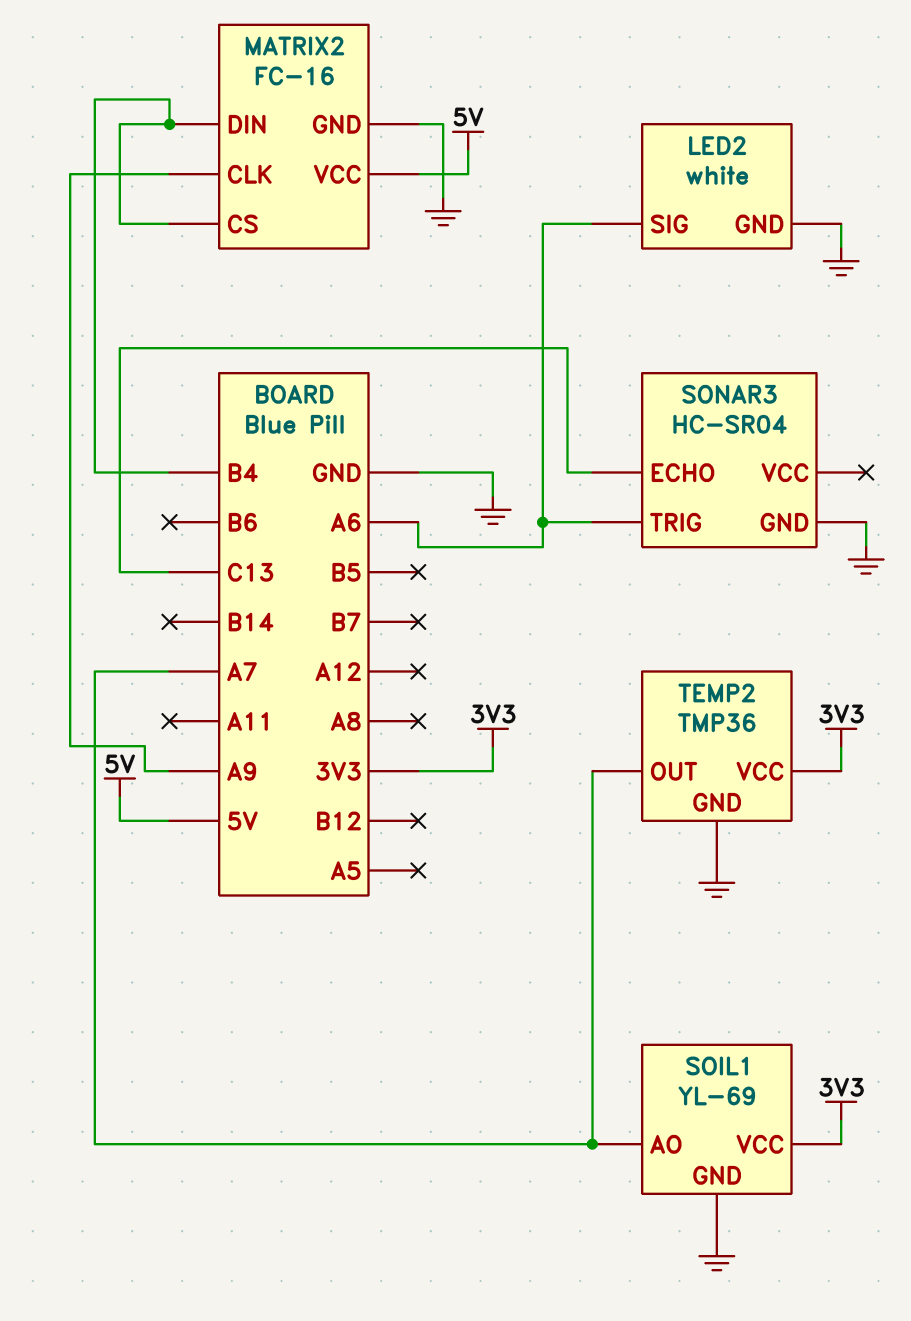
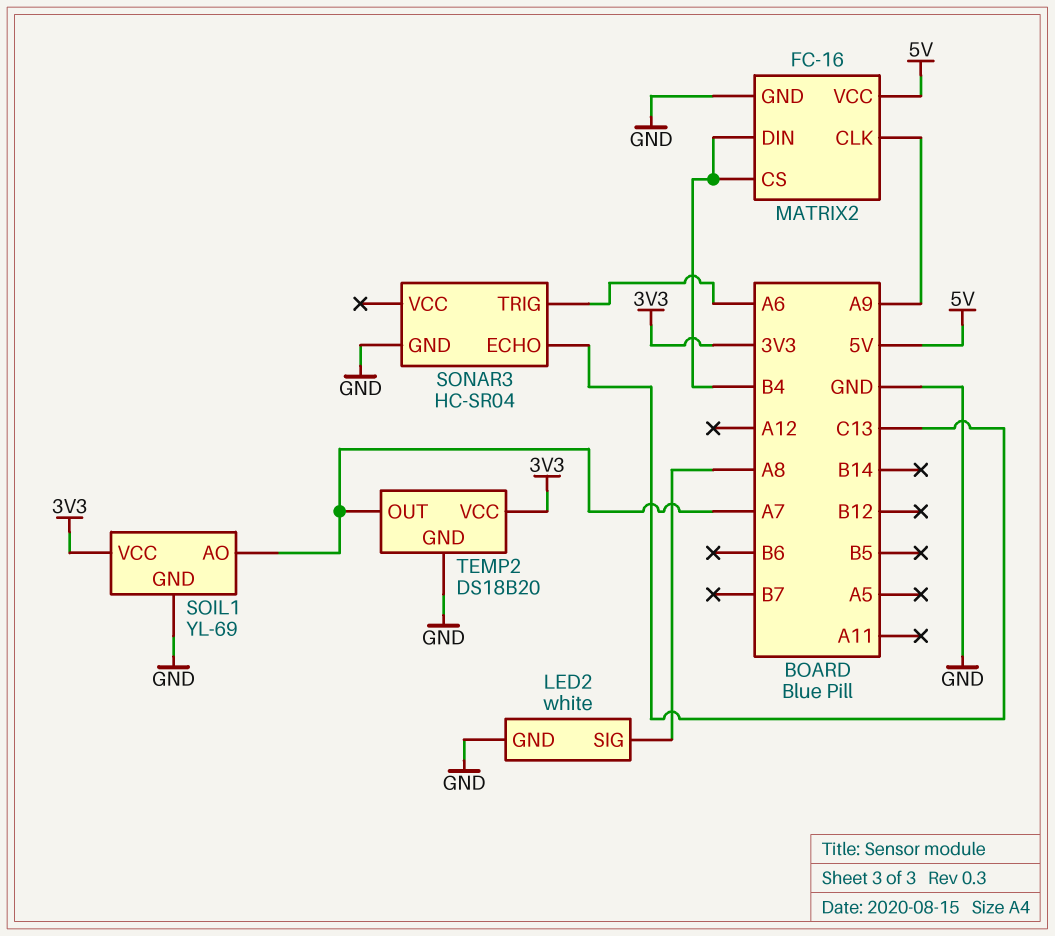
LED2 pin SIG: A6 -> A8
TEMP2: TMP36 -> DS18B20

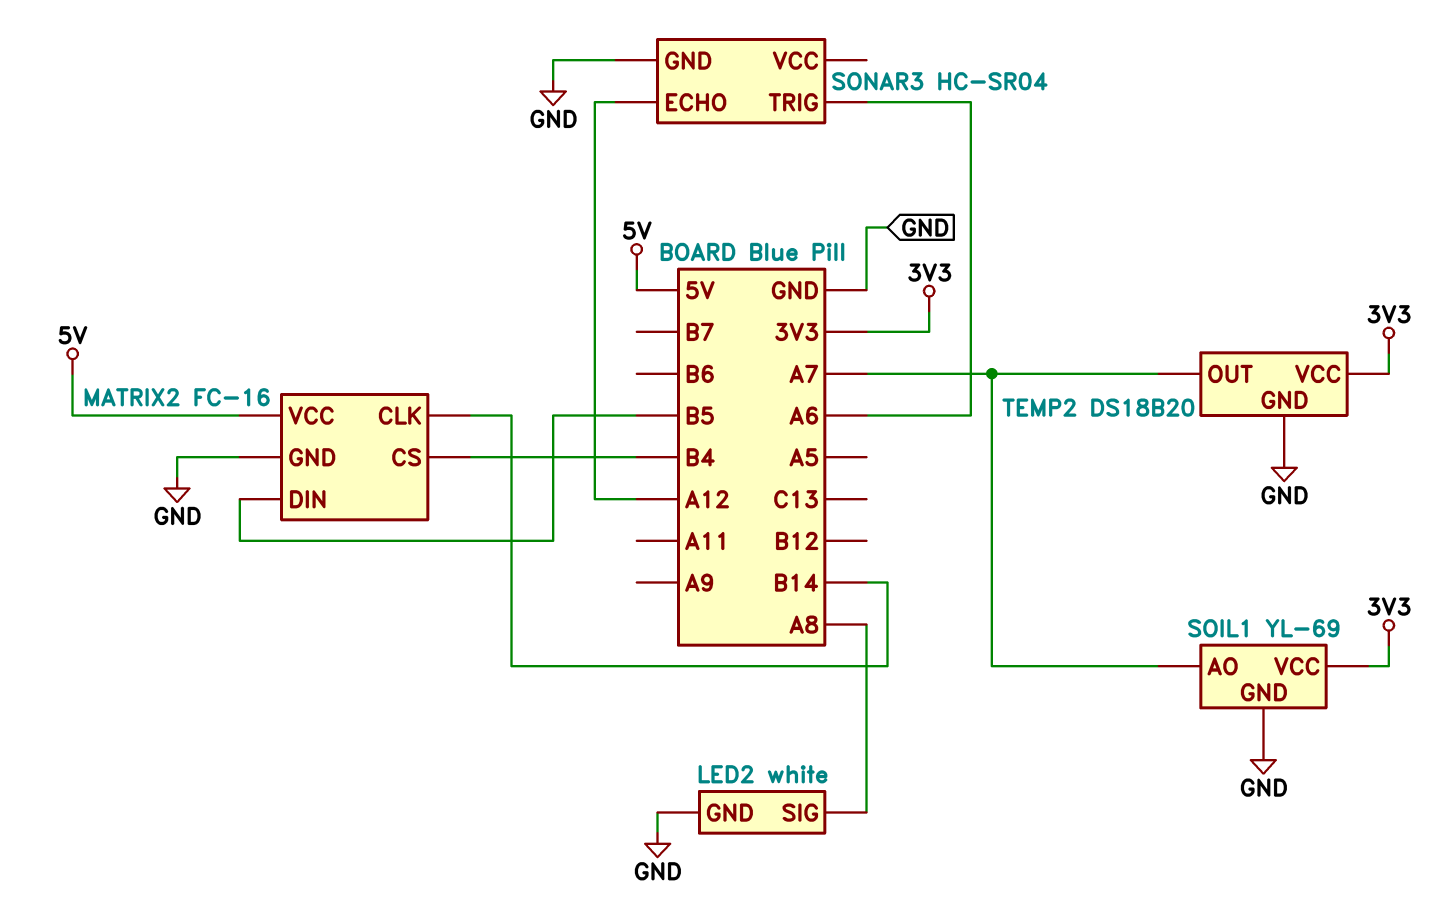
MATRIX2 pin CLK: A9 -> B14
MATRIX2 pin DIN: B4 -> B5
SONAR3 pin ECHO: C13 -> A12

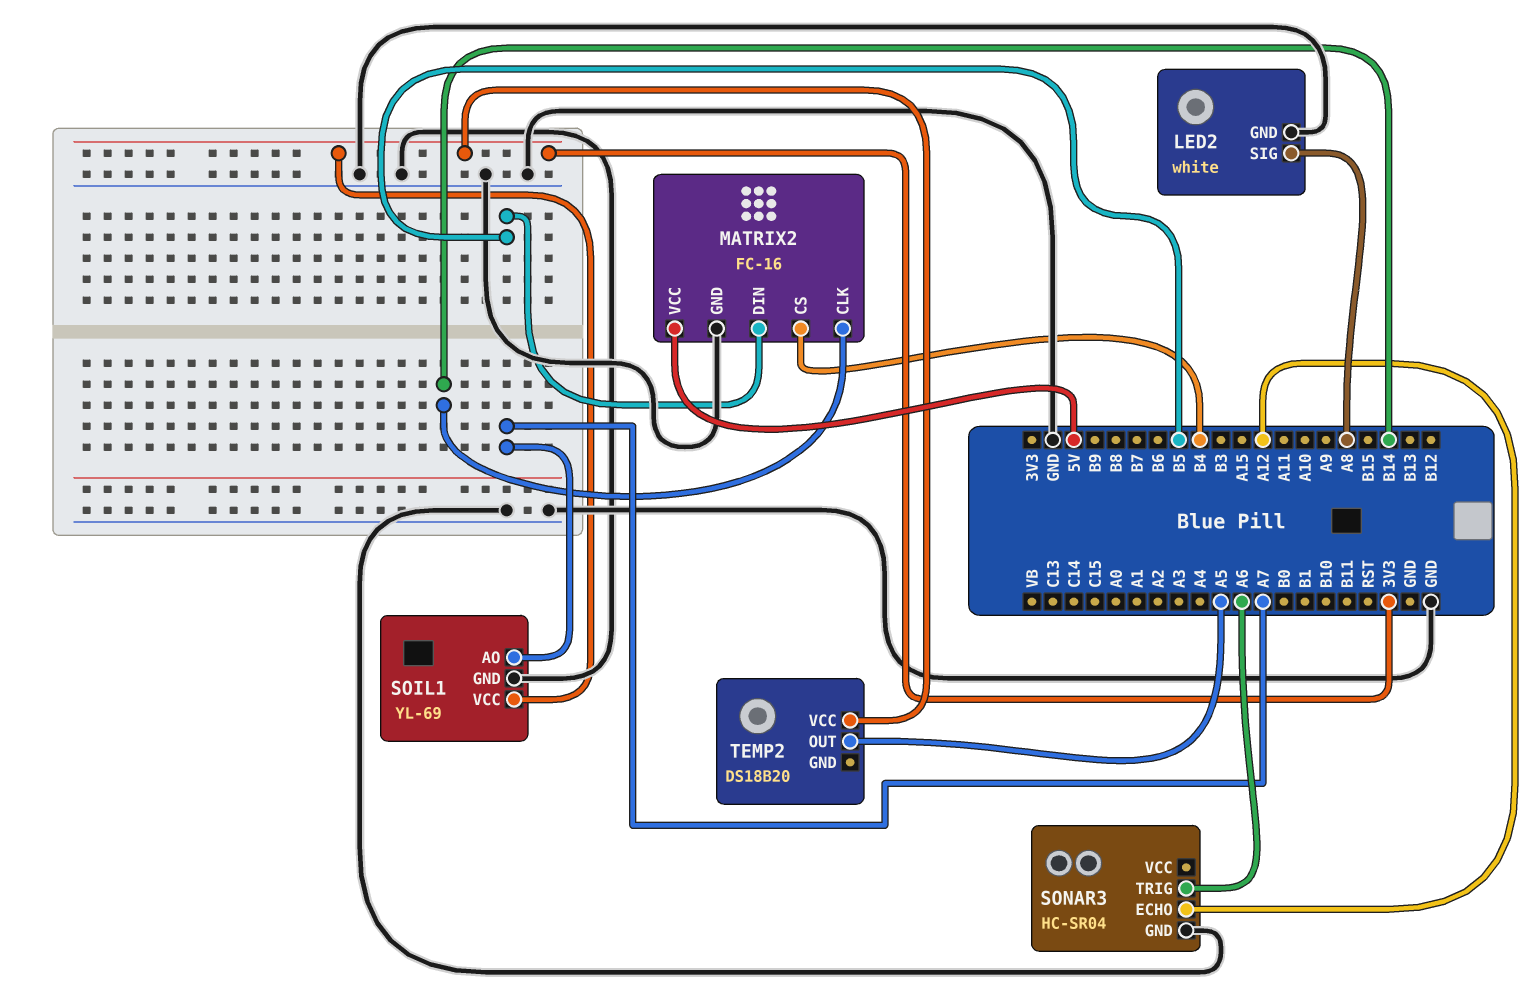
TEMP2 pin GND: GND -> none
TEMP2 pin OUT: A7 -> A5

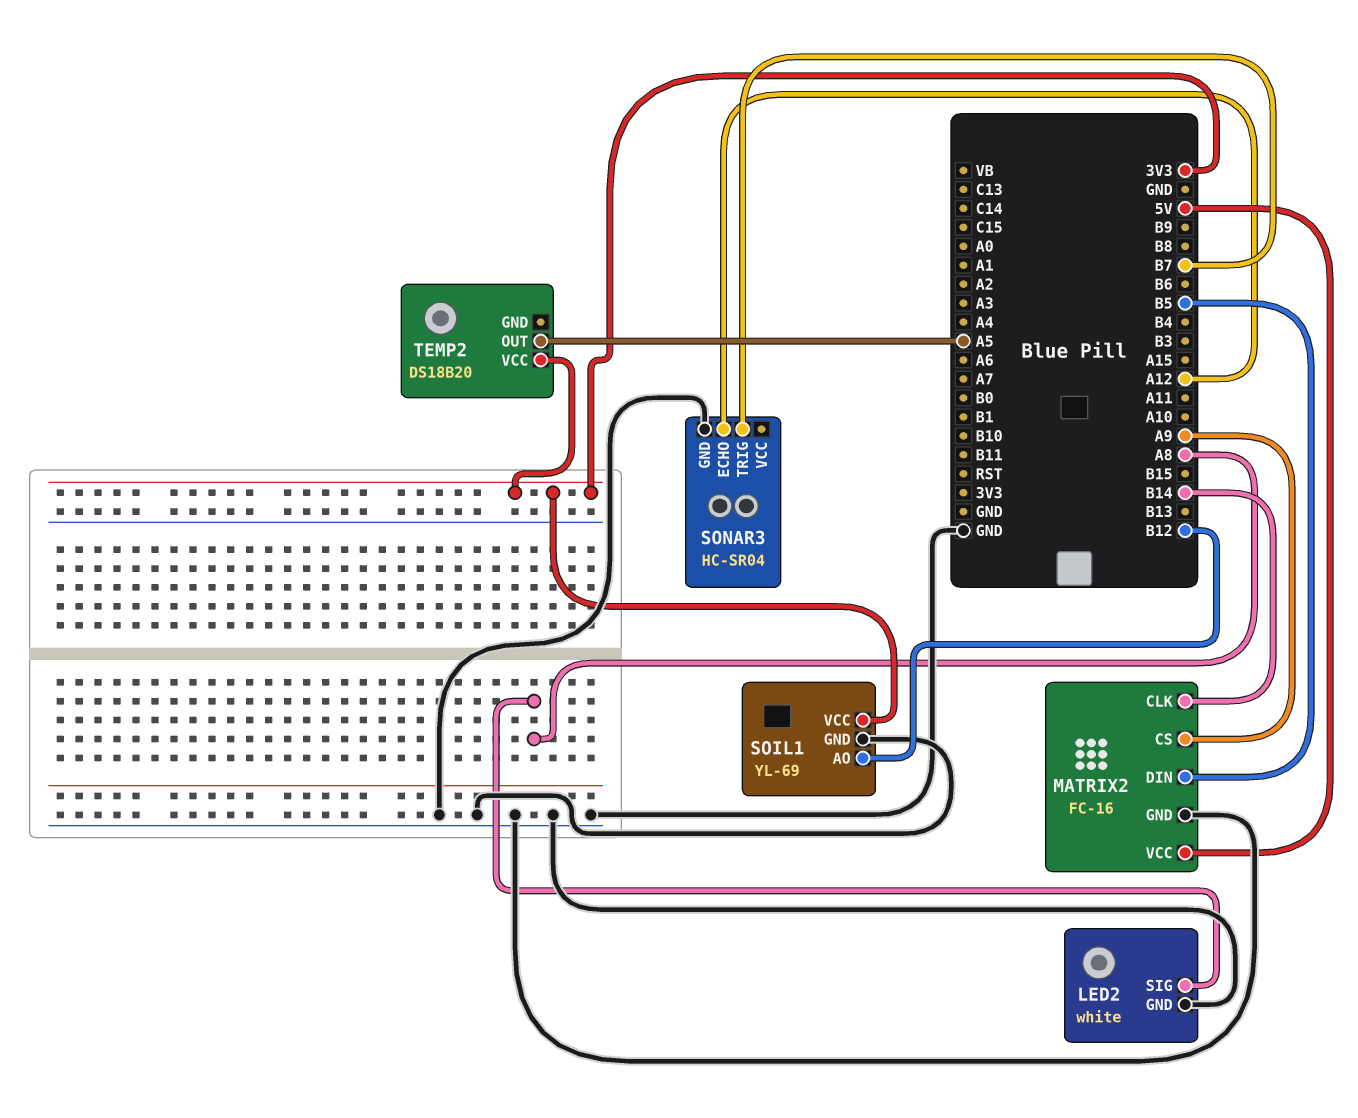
MATRIX2 pin CS: B4 -> A9
SOIL1 pin AO: A7 -> B12
SONAR3 pin TRIG: A6 -> B7

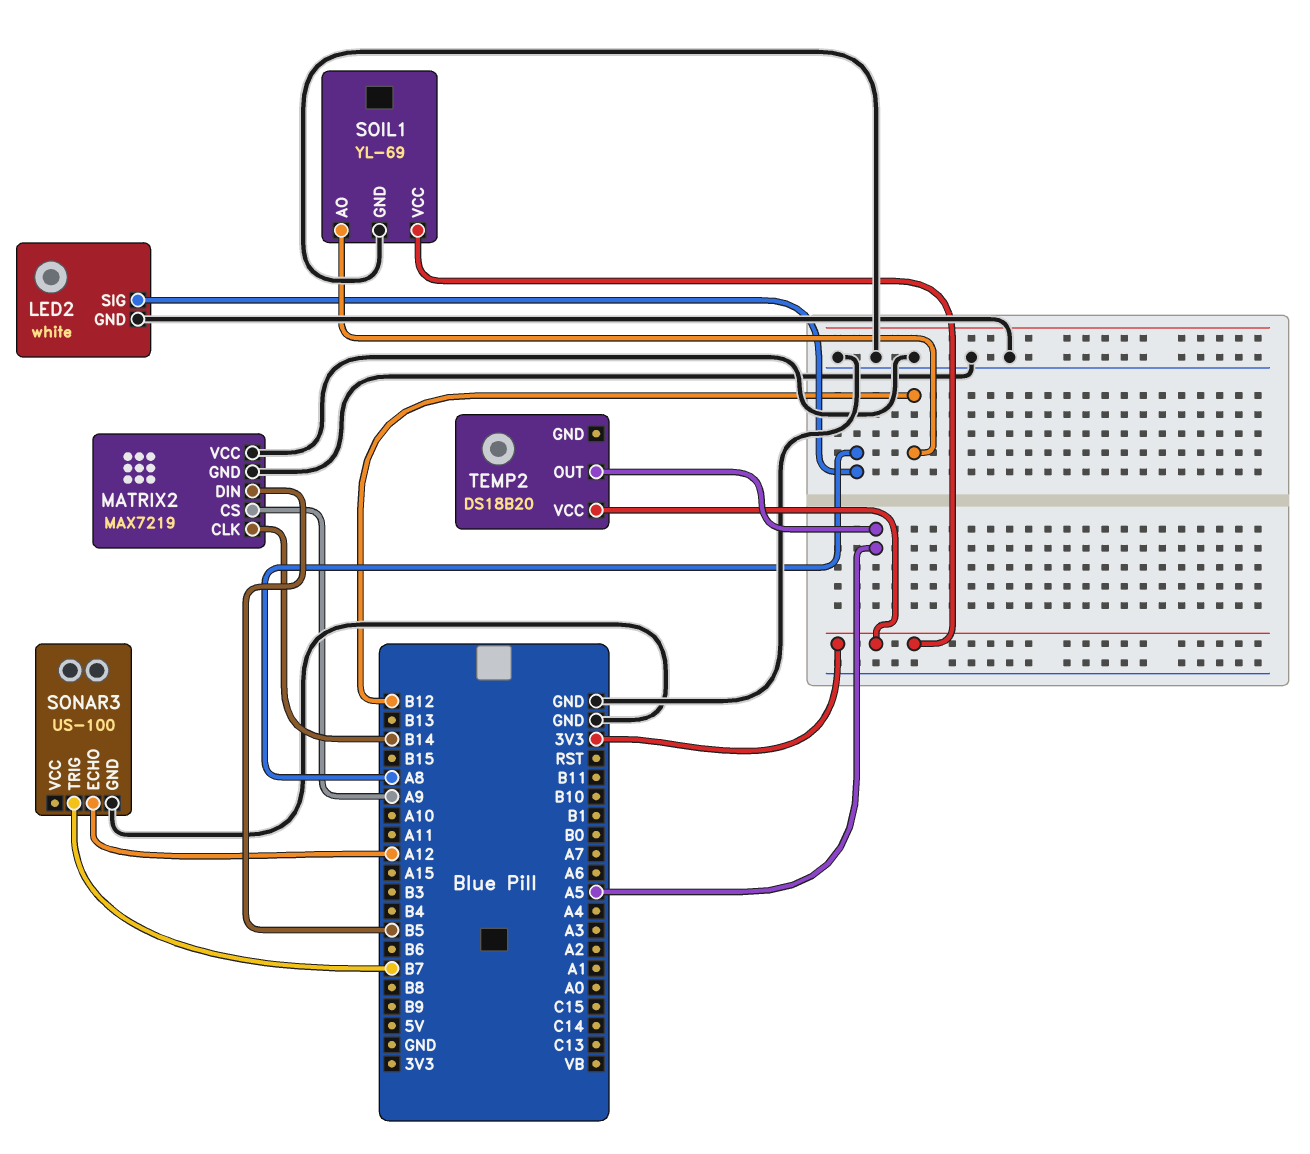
MATRIX2: FC-16 -> MAX7219
MATRIX2 pin VCC: 5V -> GND
SONAR3: HC-SR04 -> US-100

